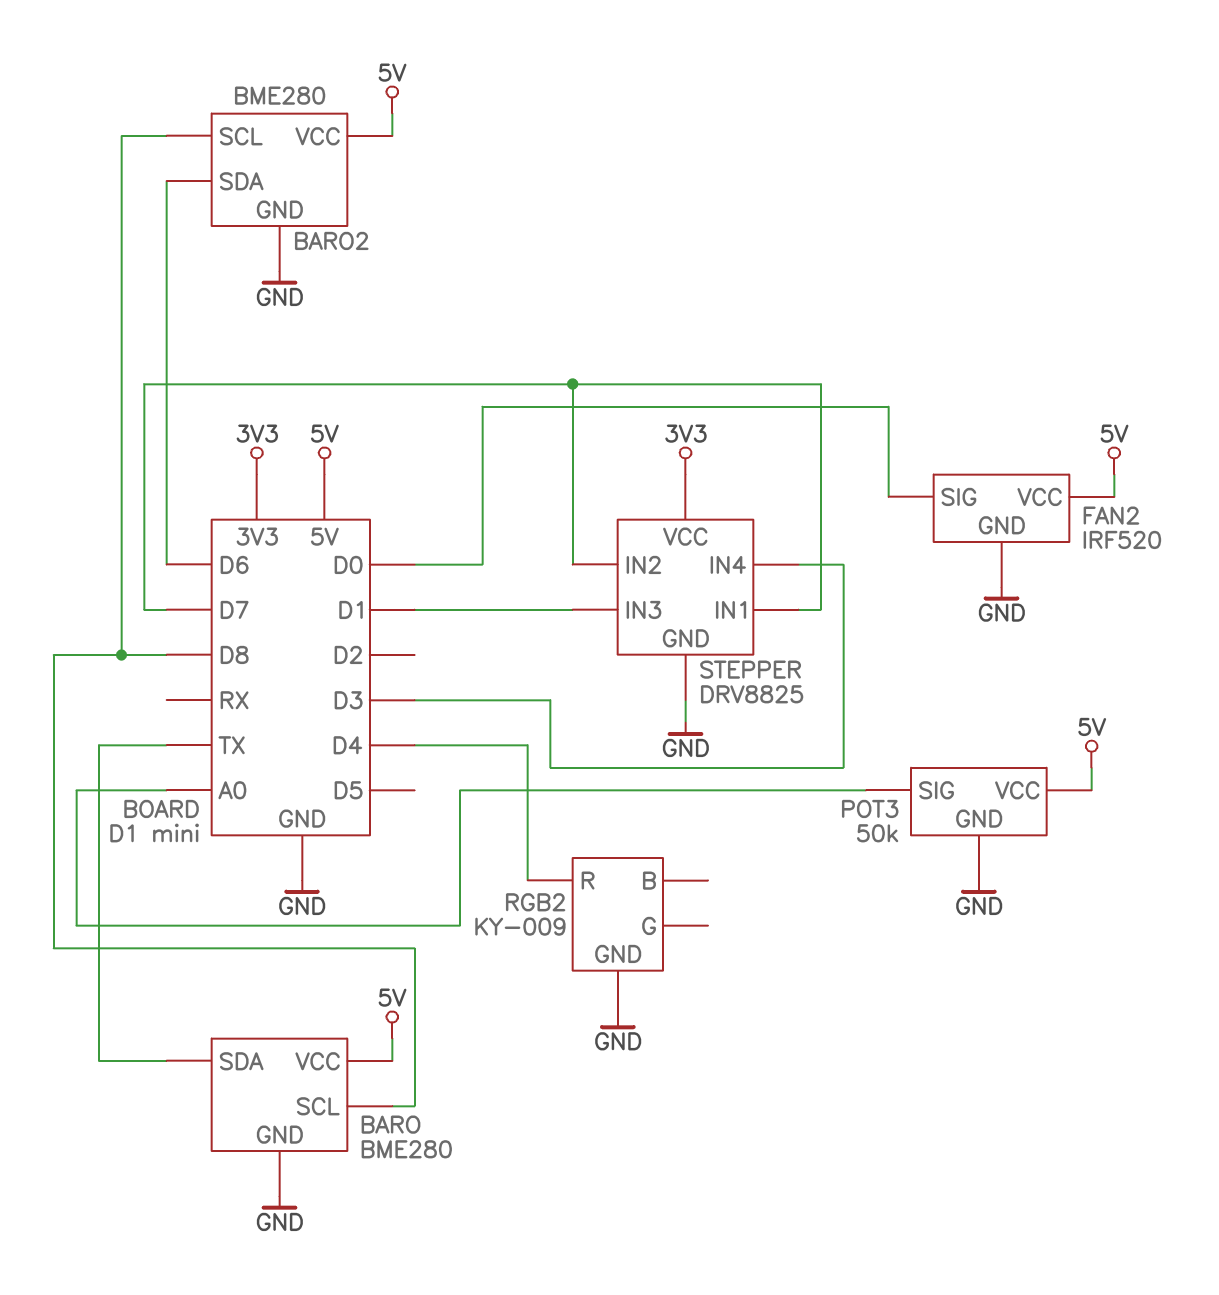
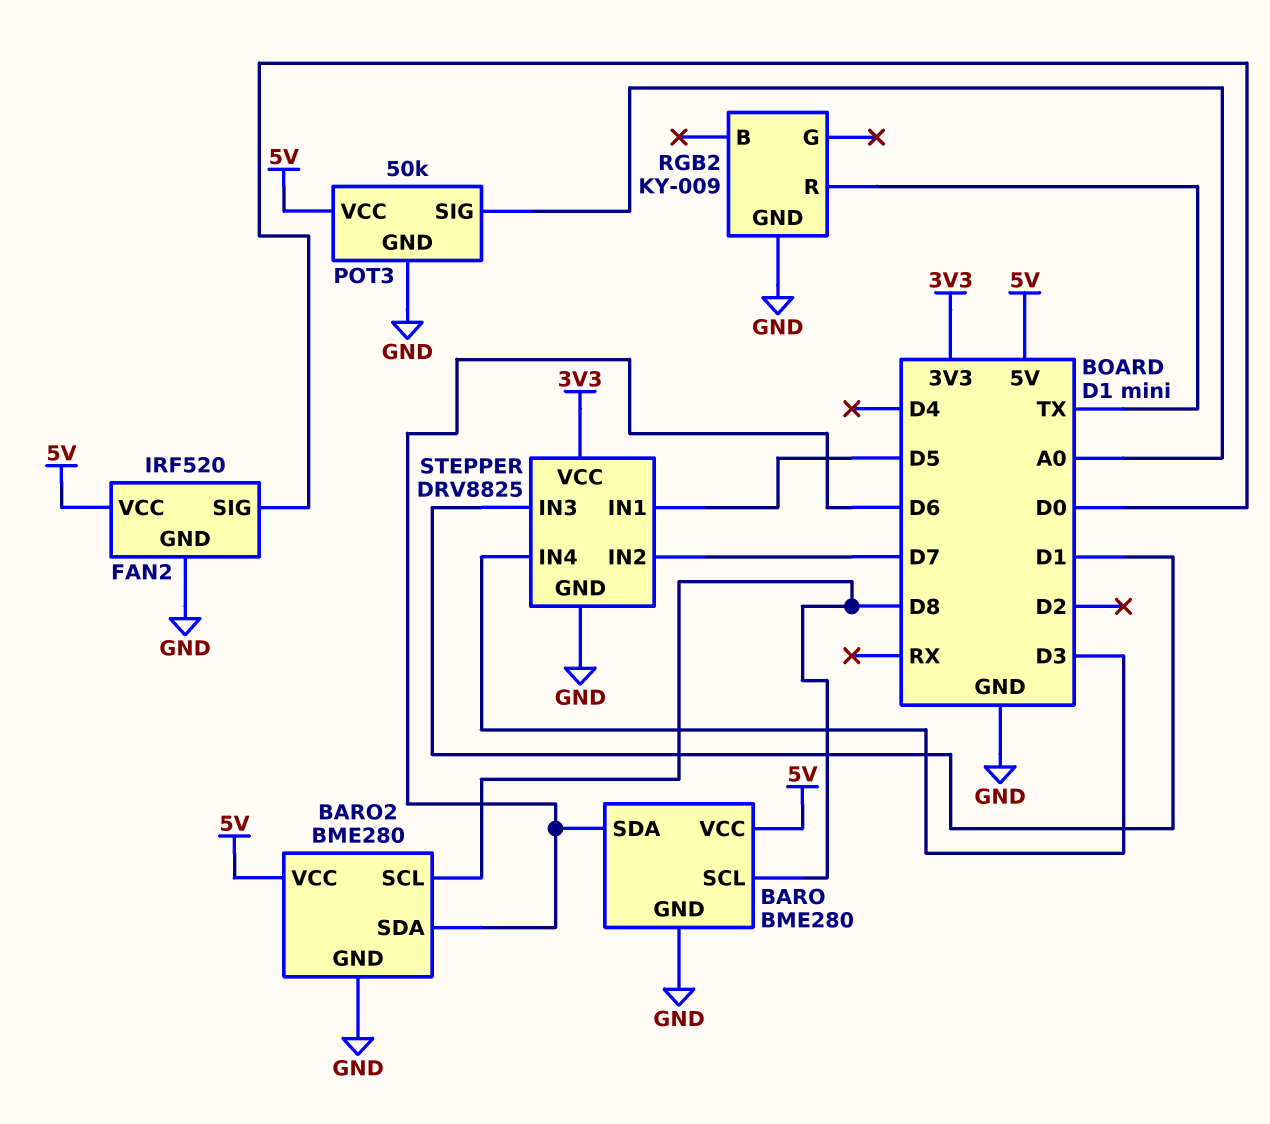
BARO pin SDA: TX -> D6
RGB2 pin R: D4 -> TX
STEPPER pin IN1: D7 -> D5

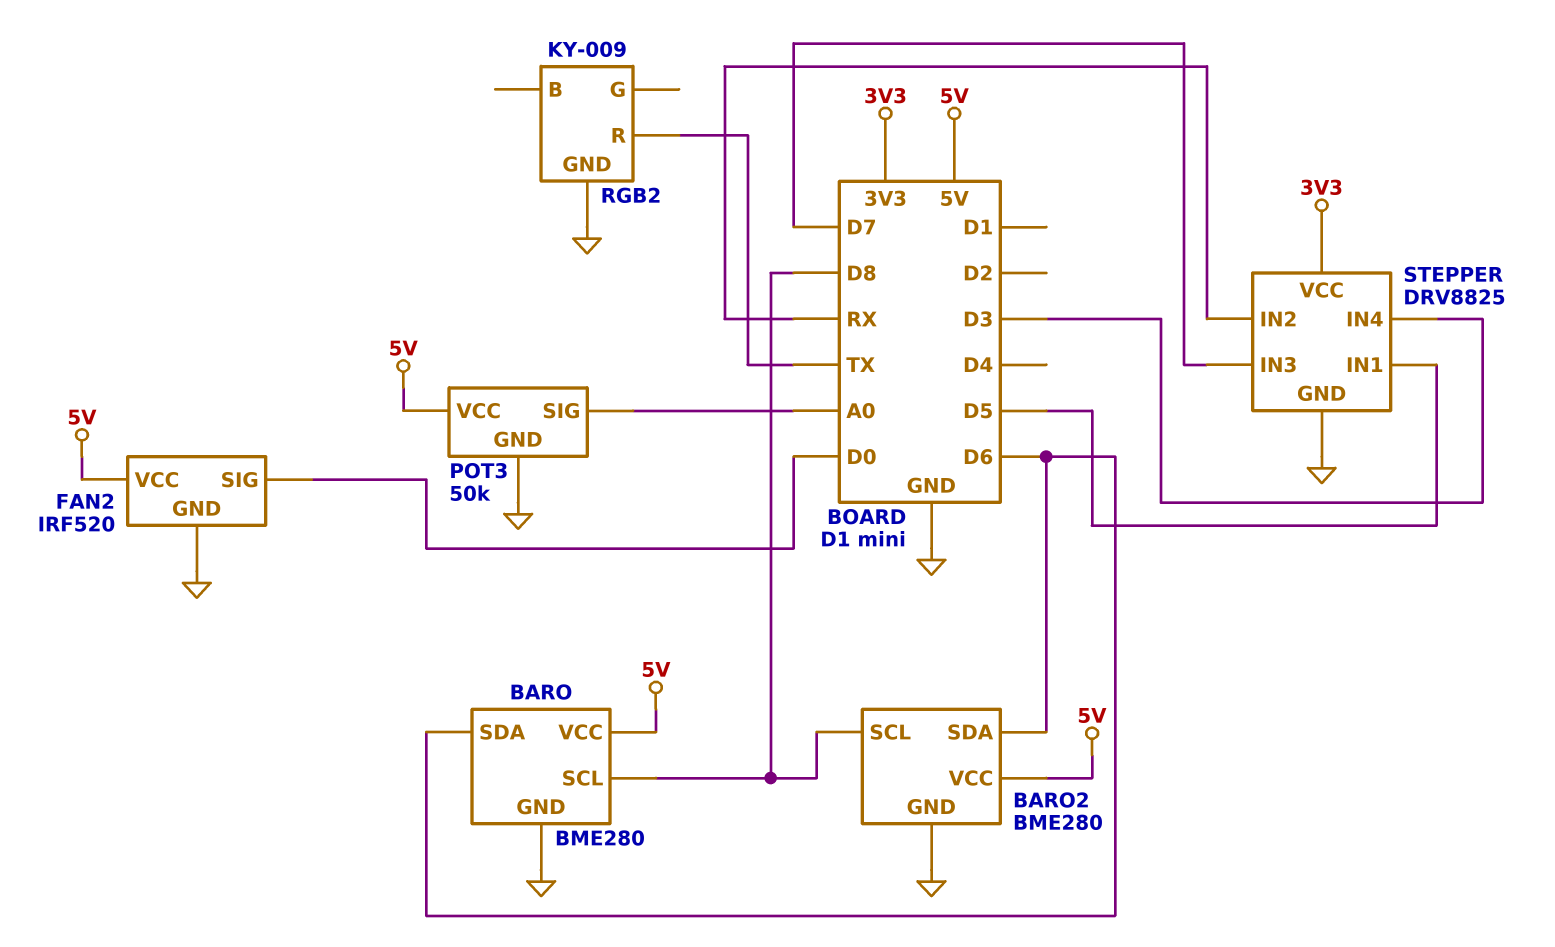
STEPPER pin IN2: D7 -> RX
STEPPER pin IN3: D1 -> D7

